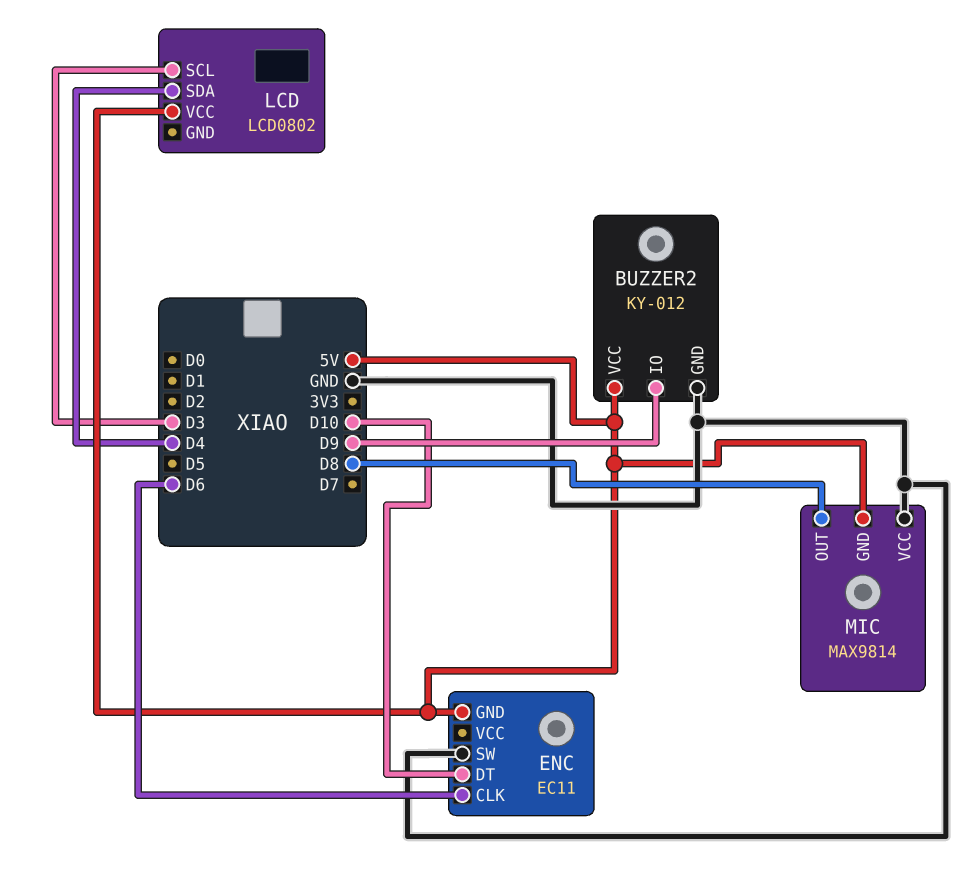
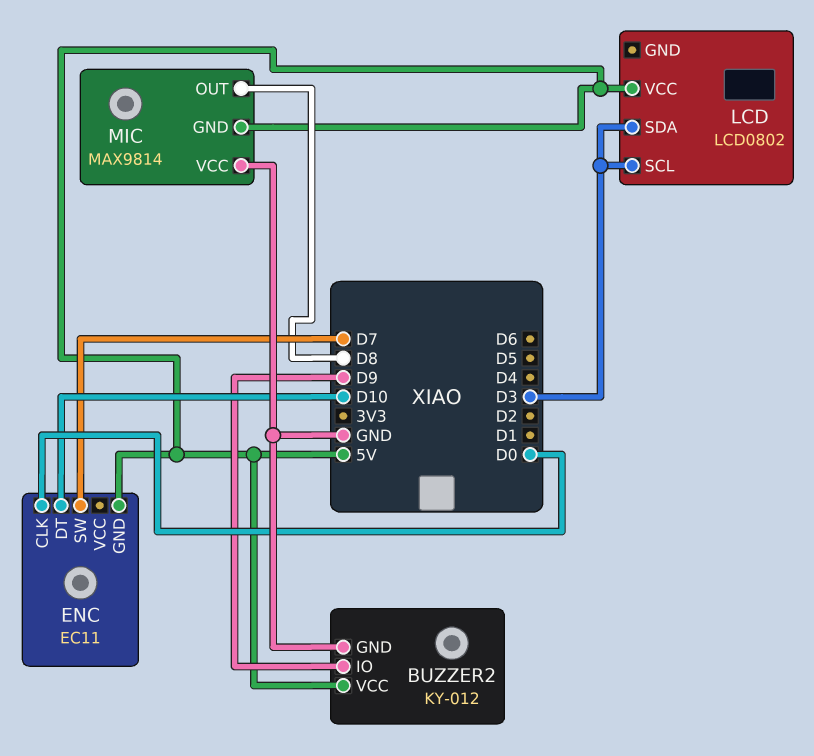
ENC pin CLK: D6 -> D0
ENC pin SW: GND -> D7
LCD pin SDA: D4 -> D3

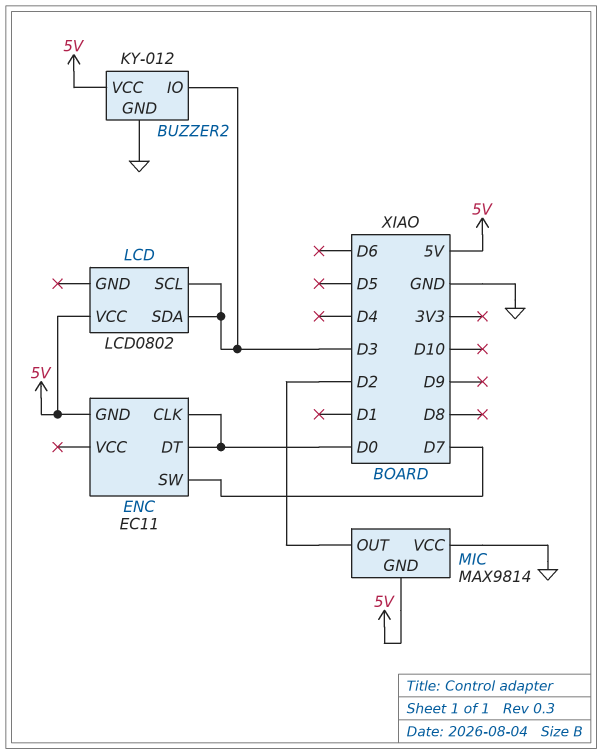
BUZZER2 pin IO: D9 -> D3
ENC pin DT: D10 -> D0
MIC pin OUT: D8 -> D2

